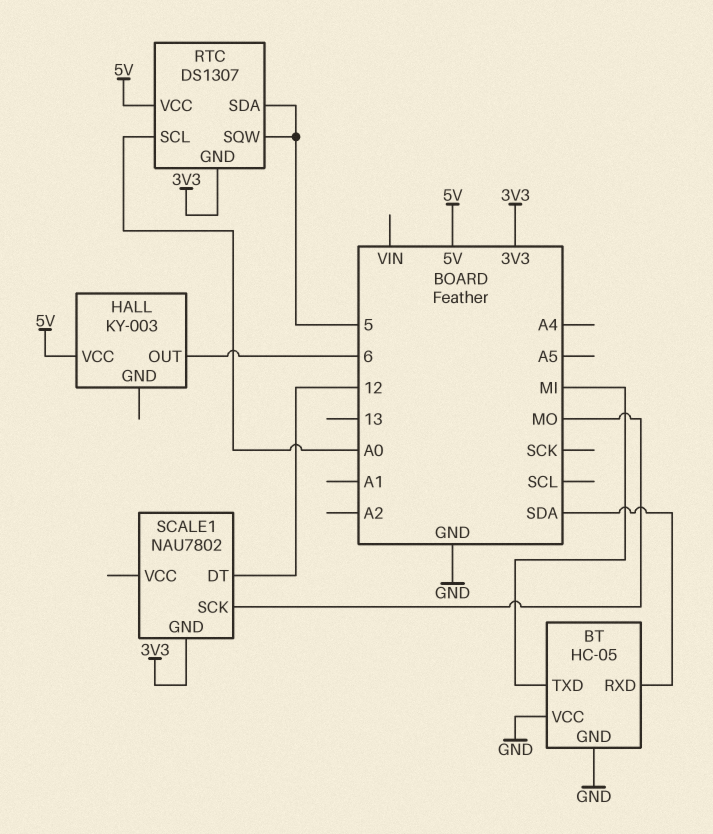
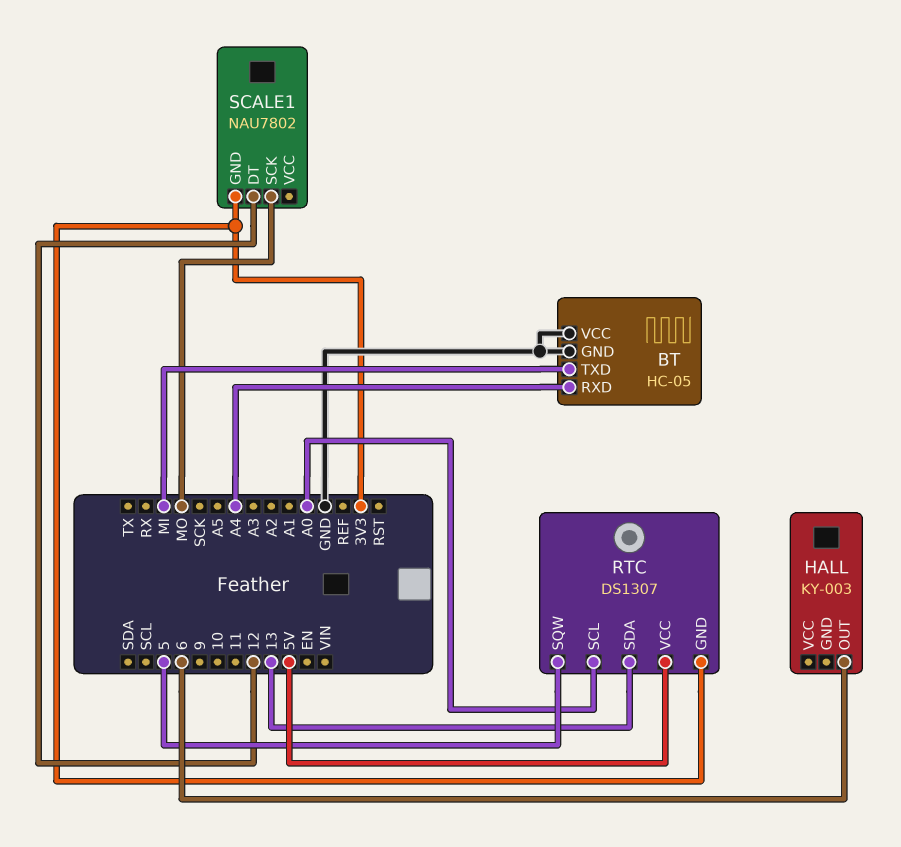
BT pin RXD: SDA -> A4
HALL pin VCC: 5V -> none
RTC pin SDA: 5 -> 13

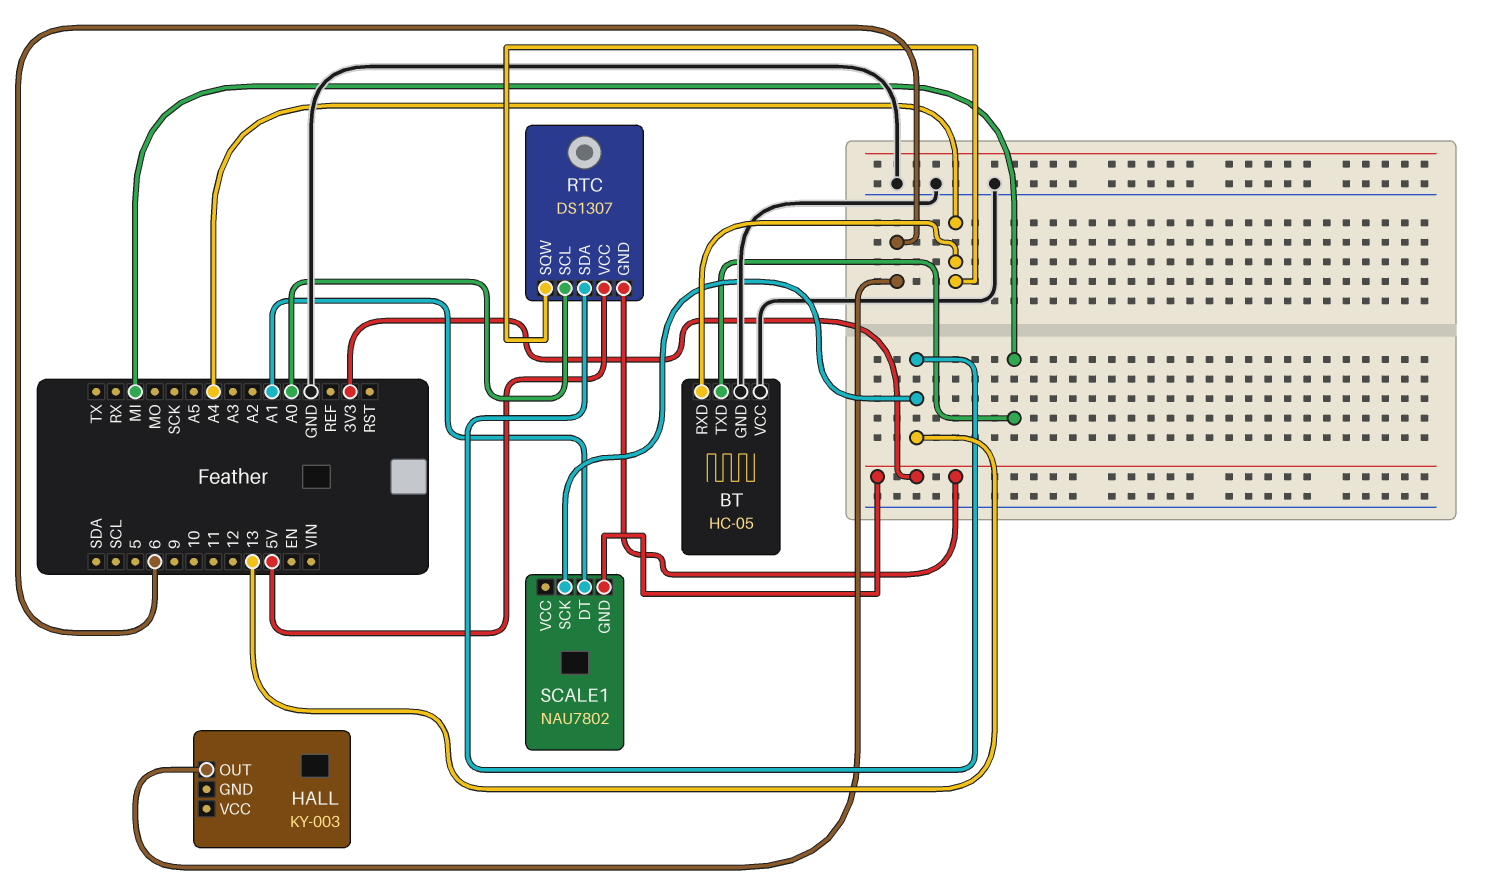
RTC pin SQW: 5 -> A4
SCALE1 pin DT: 12 -> A1
SCALE1 pin SCK: MO -> 13

